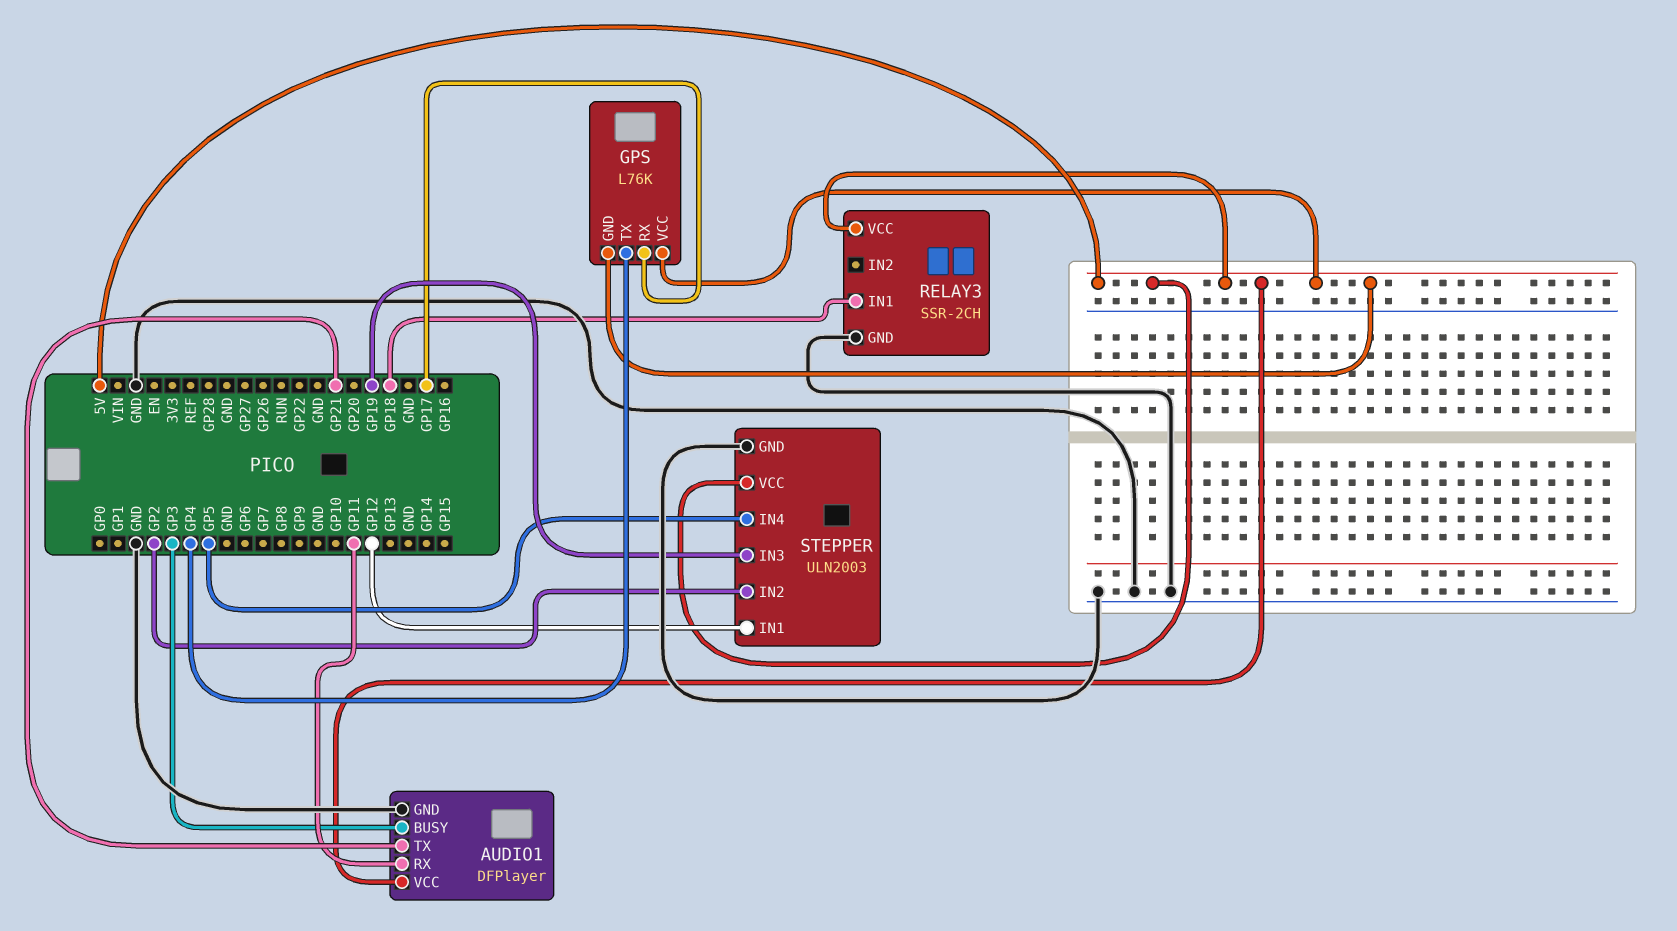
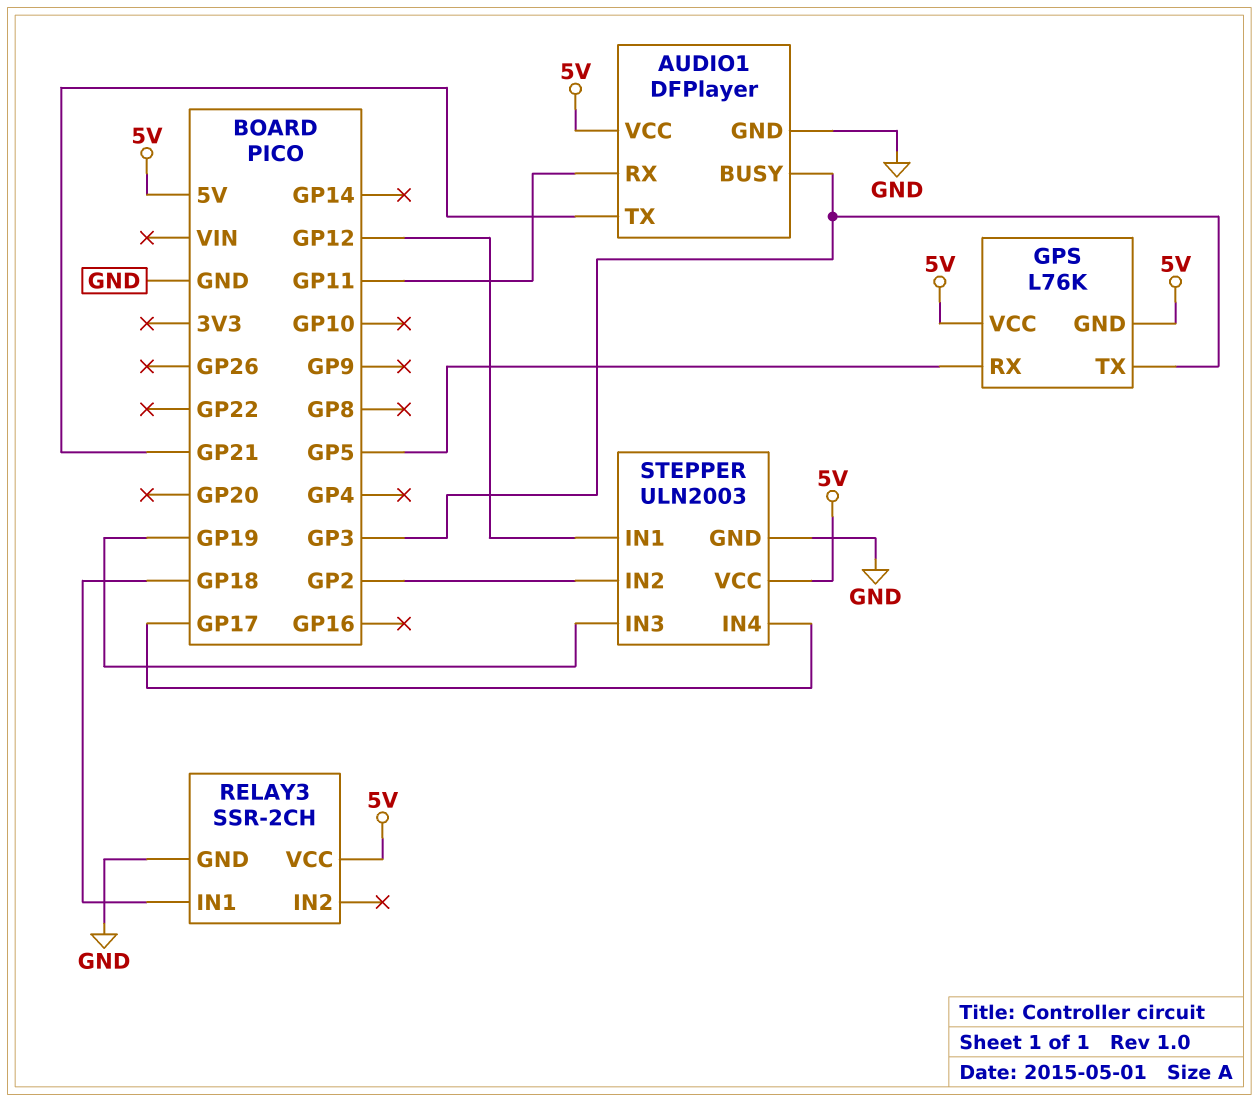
GPS pin RX: GP17 -> GP5
GPS pin TX: GP4 -> GP3
STEPPER pin IN4: GP5 -> GP17

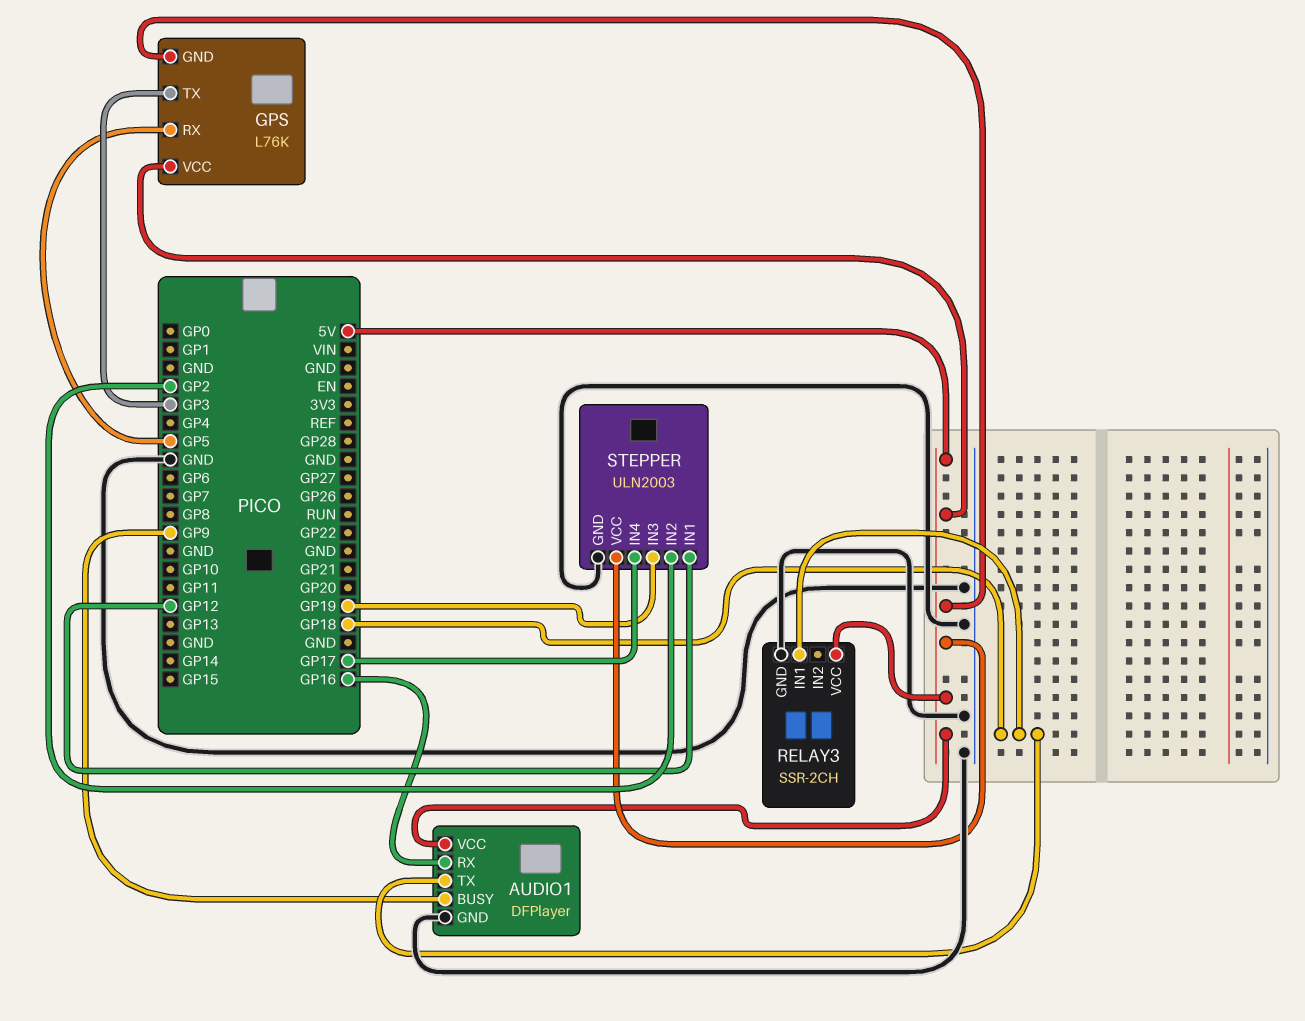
AUDIO1 pin BUSY: GP3 -> GP9
AUDIO1 pin RX: GP11 -> GP16
AUDIO1 pin TX: GP21 -> GP18

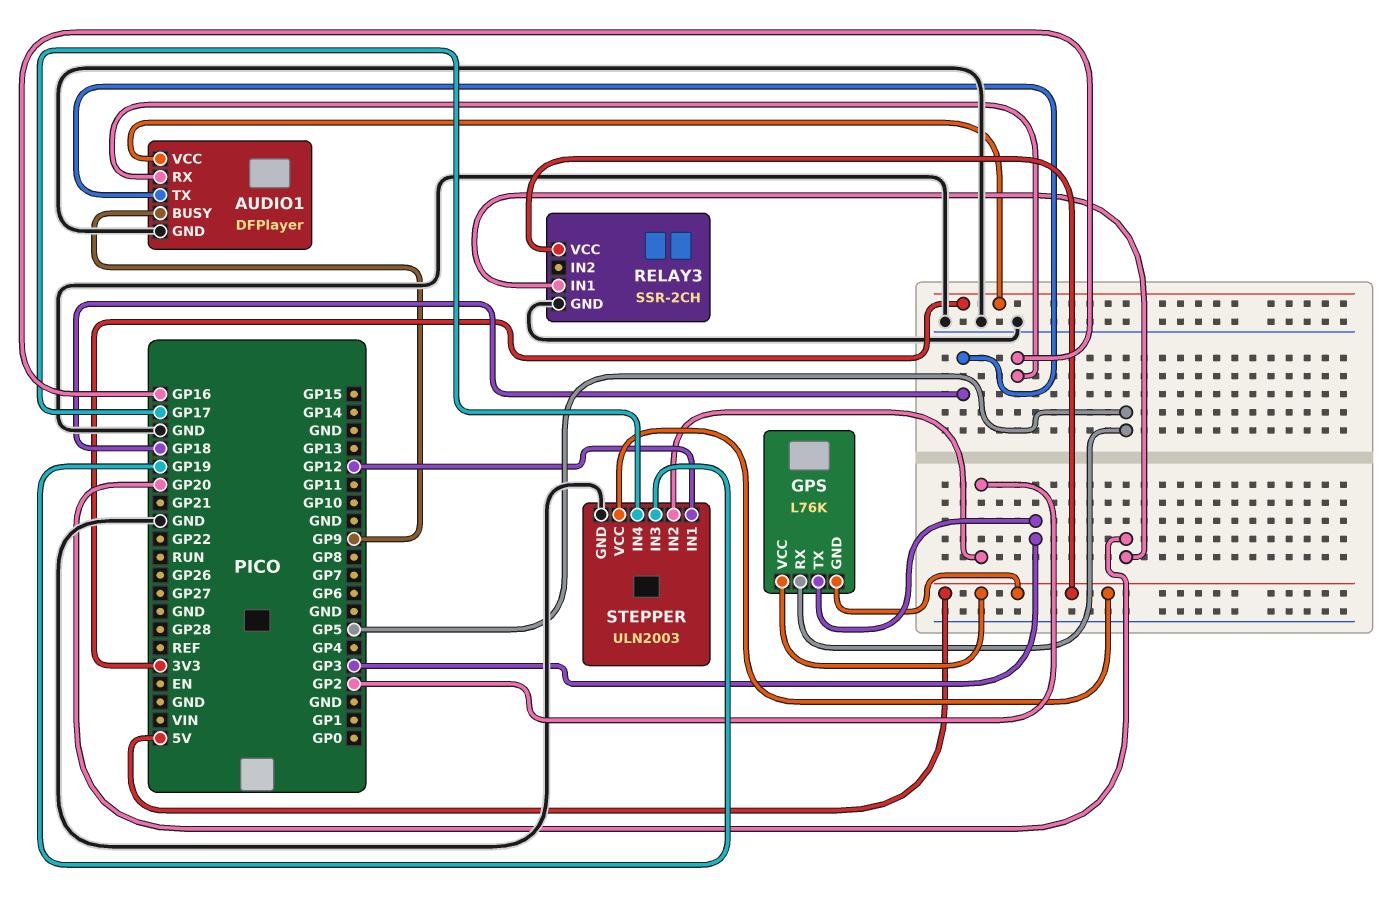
AUDIO1 pin VCC: 5V -> 3V3
RELAY3 pin IN1: GP18 -> GP20

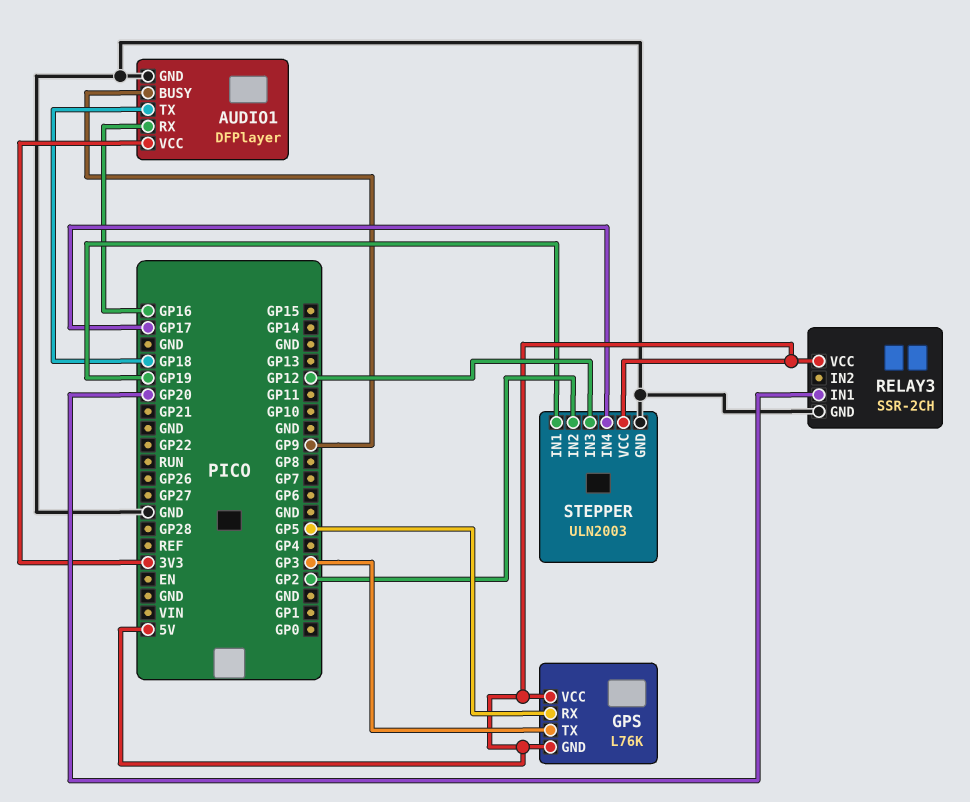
STEPPER pin IN1: GP12 -> GP19
STEPPER pin IN3: GP19 -> GP12

